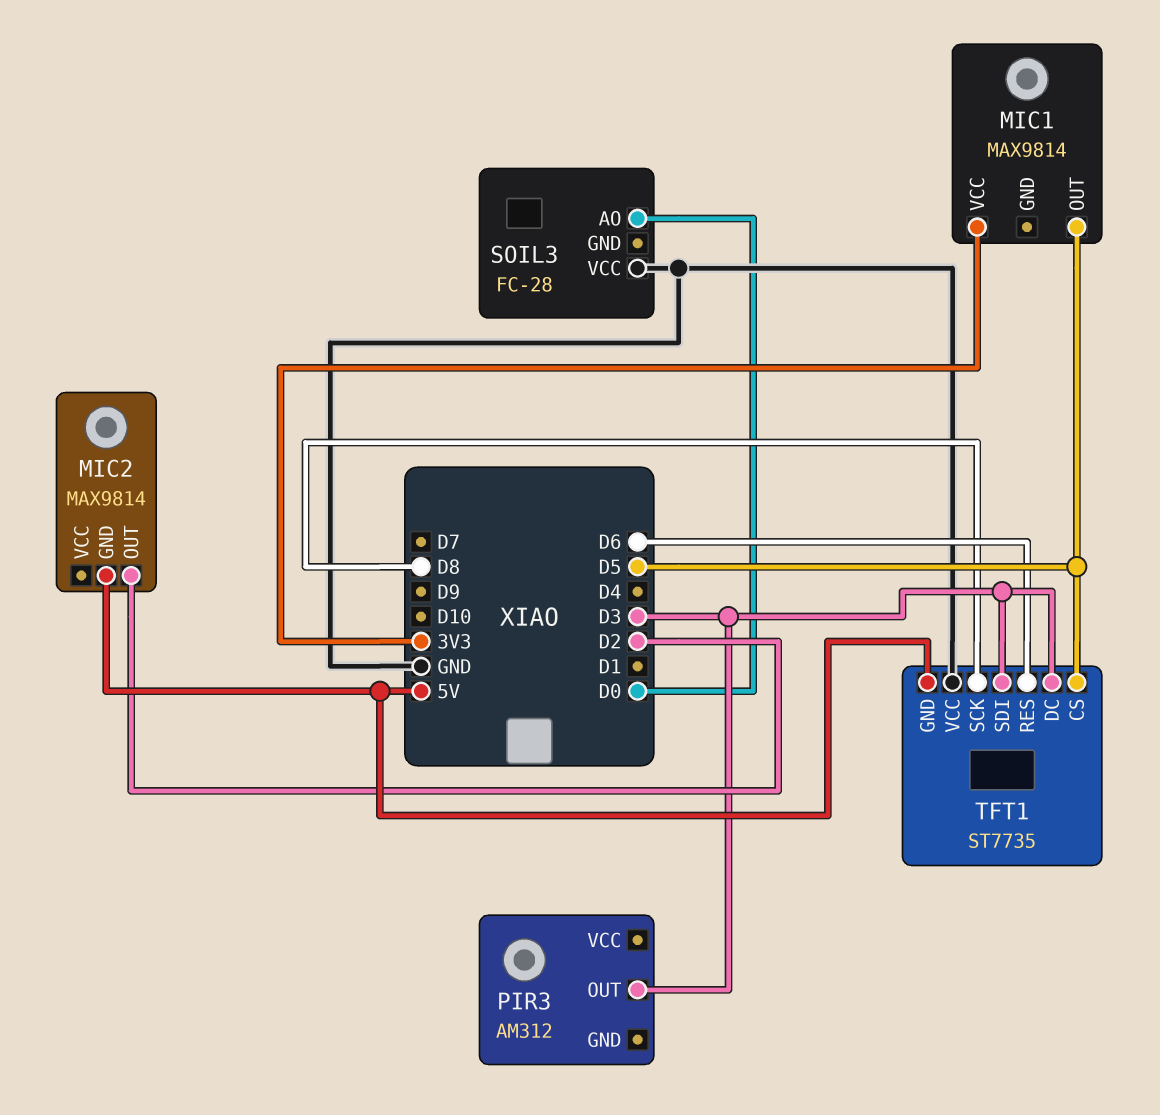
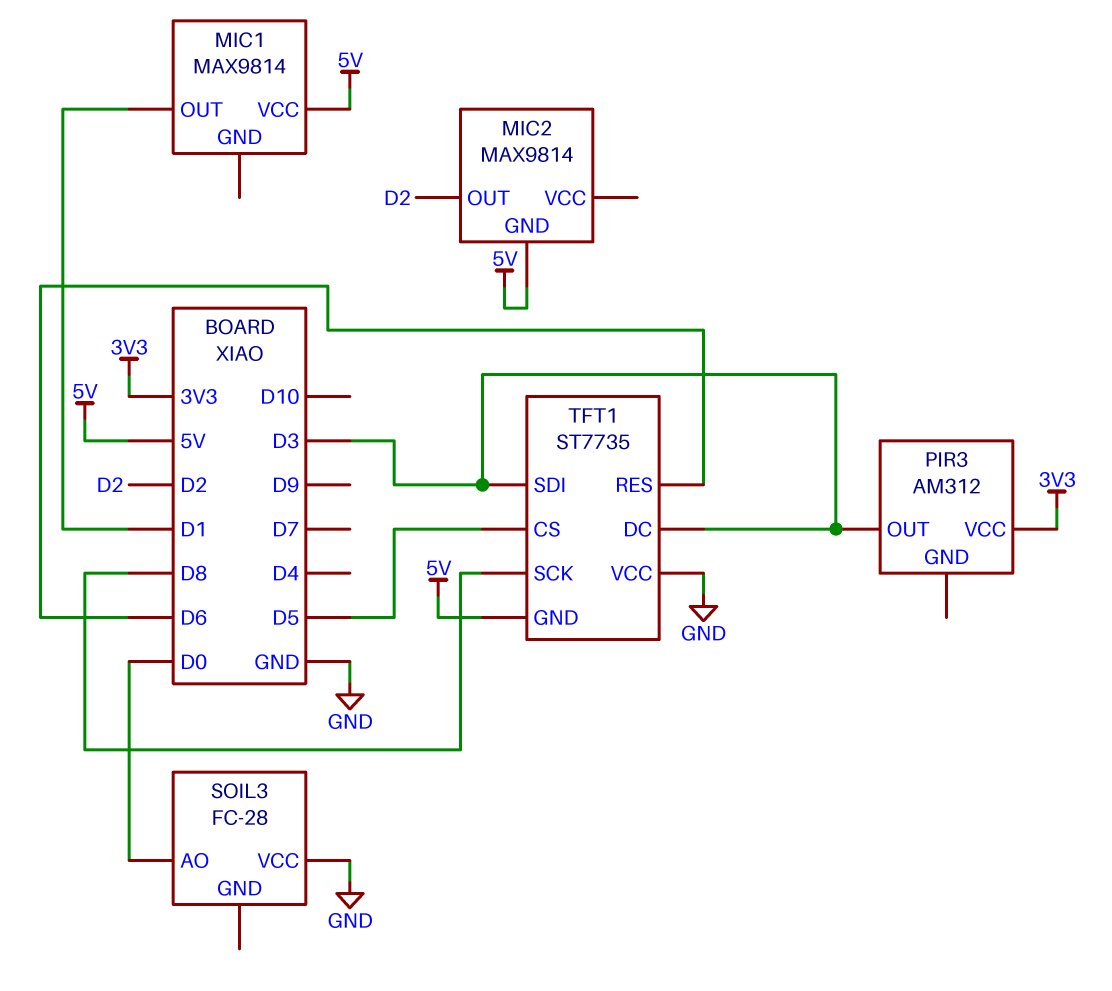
MIC1 pin OUT: D5 -> D1
MIC1 pin VCC: 3V3 -> 5V
PIR3 pin VCC: none -> 3V3

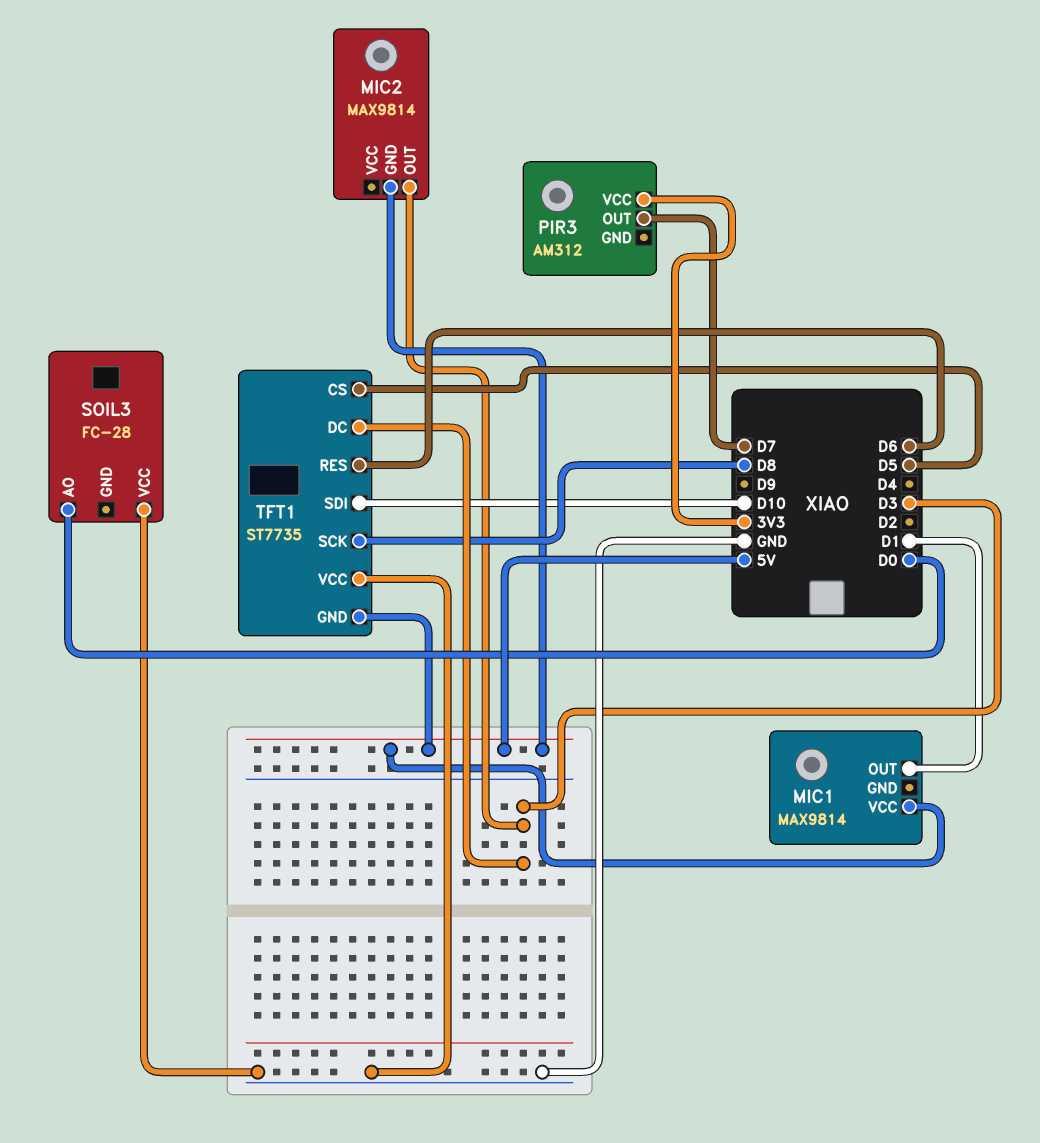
MIC2 pin OUT: D2 -> D3
PIR3 pin OUT: D3 -> D7
TFT1 pin SDI: D3 -> D10

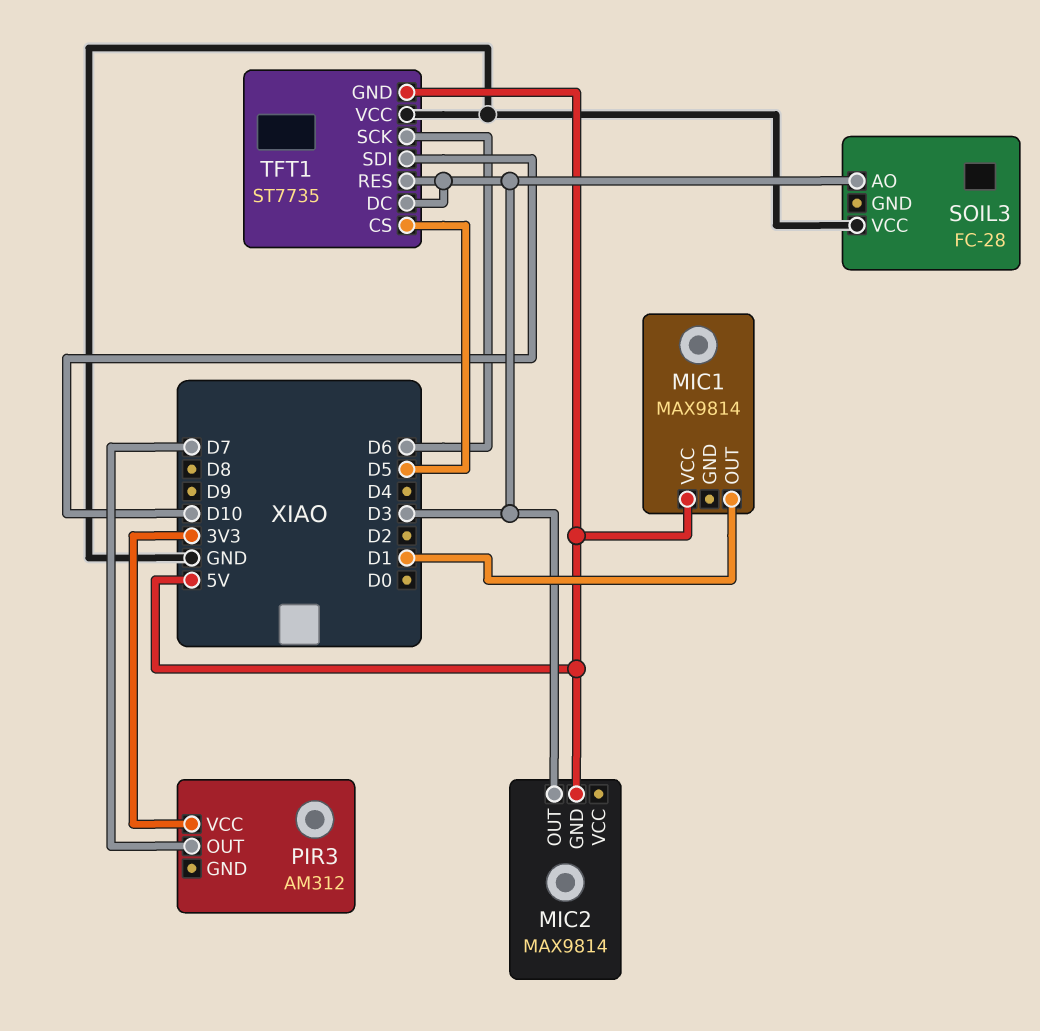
SOIL3 pin AO: D0 -> D3
TFT1 pin RES: D6 -> D3
TFT1 pin SCK: D8 -> D6

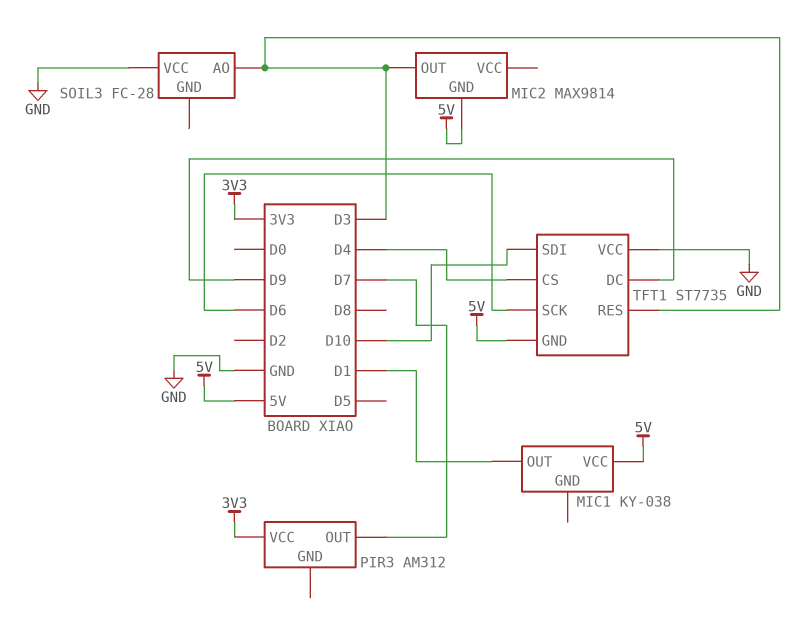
MIC1: MAX9814 -> KY-038
TFT1 pin CS: D5 -> D4
TFT1 pin DC: D3 -> D9

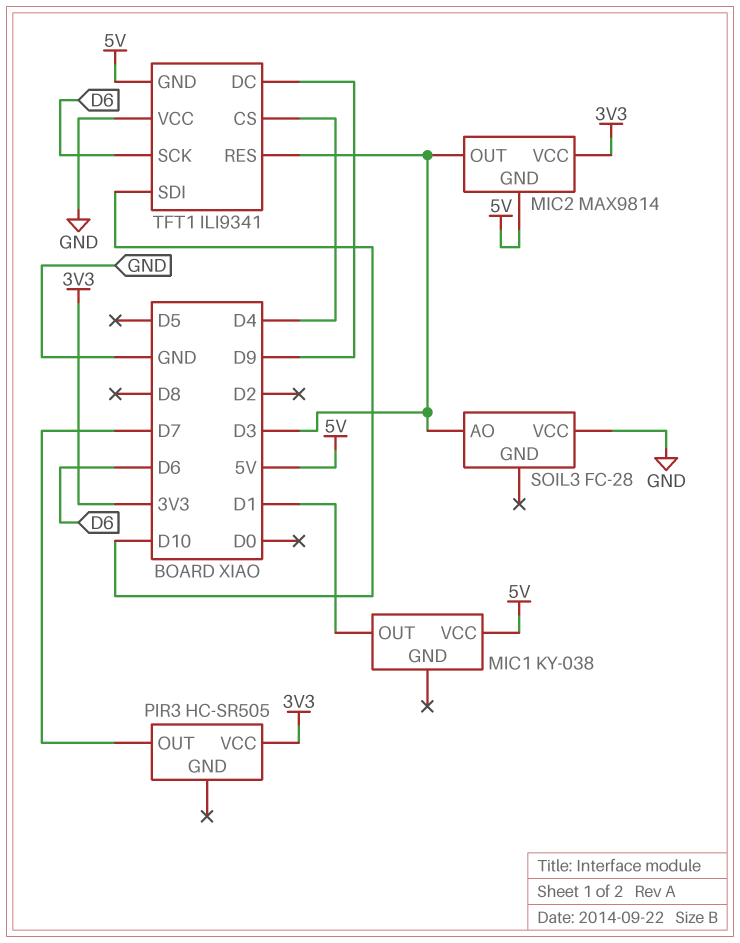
MIC2 pin VCC: none -> 3V3
PIR3: AM312 -> HC-SR505
TFT1: ST7735 -> ILI9341

